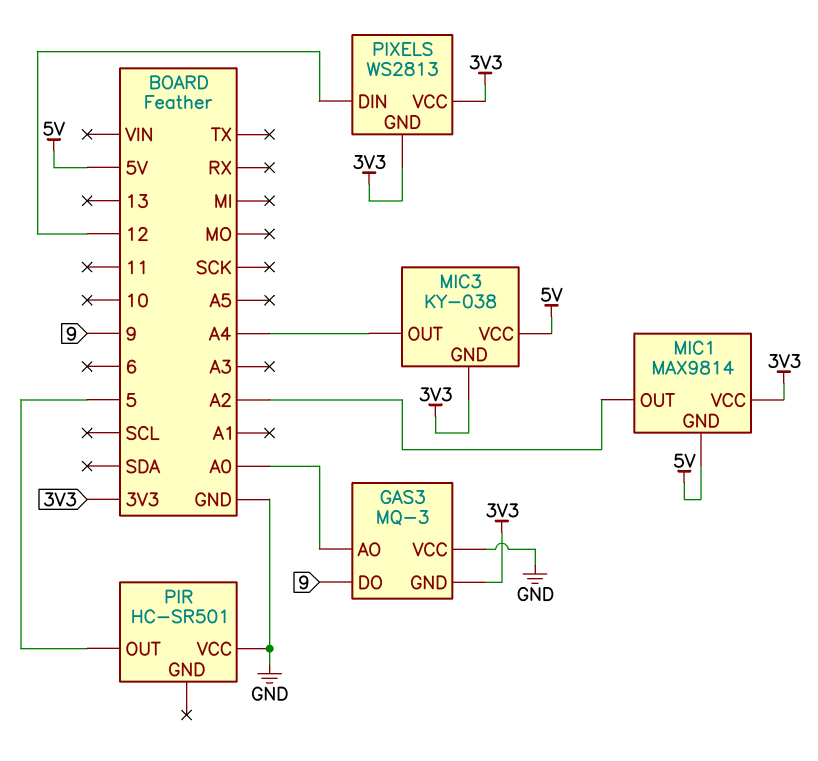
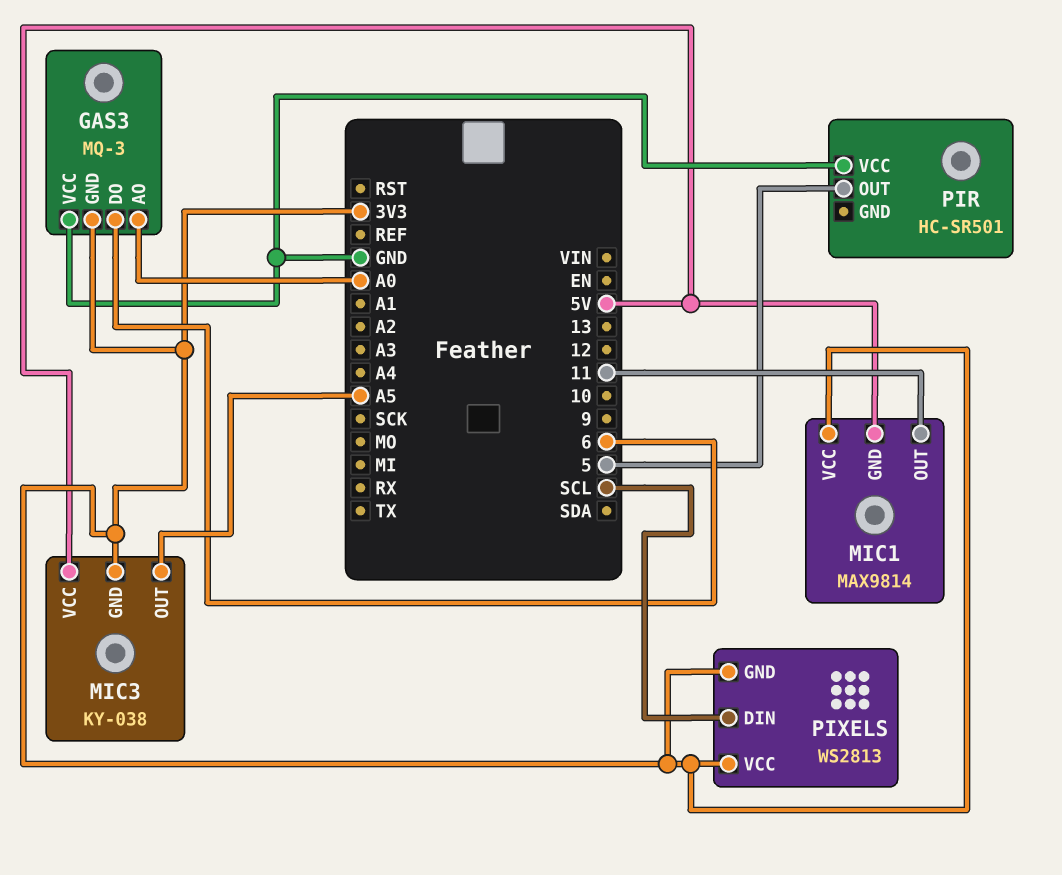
GAS3 pin DO: 9 -> 6
MIC1 pin OUT: A2 -> 11
MIC3 pin OUT: A4 -> A5
PIXELS pin DIN: 12 -> SCL

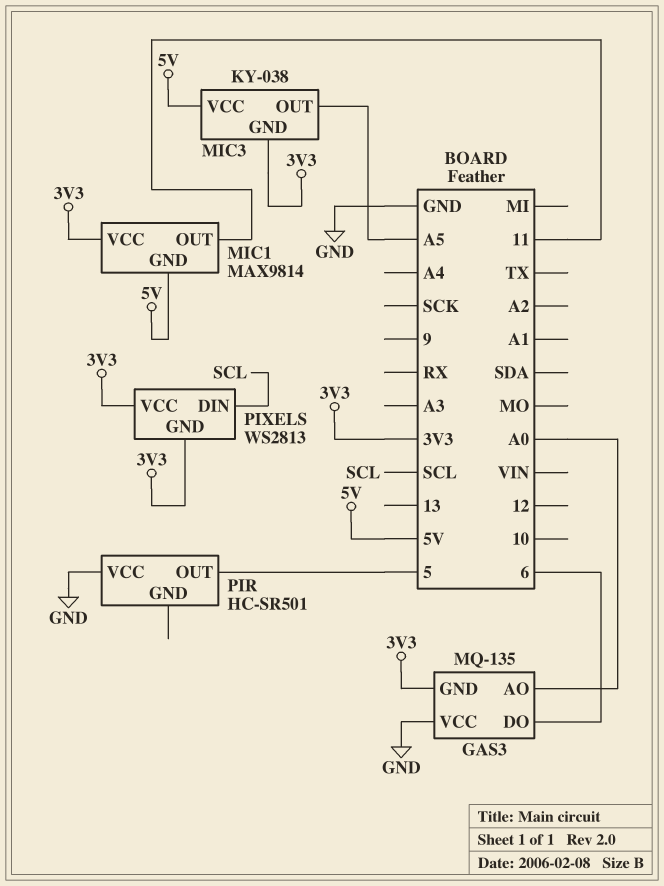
GAS3: MQ-3 -> MQ-135

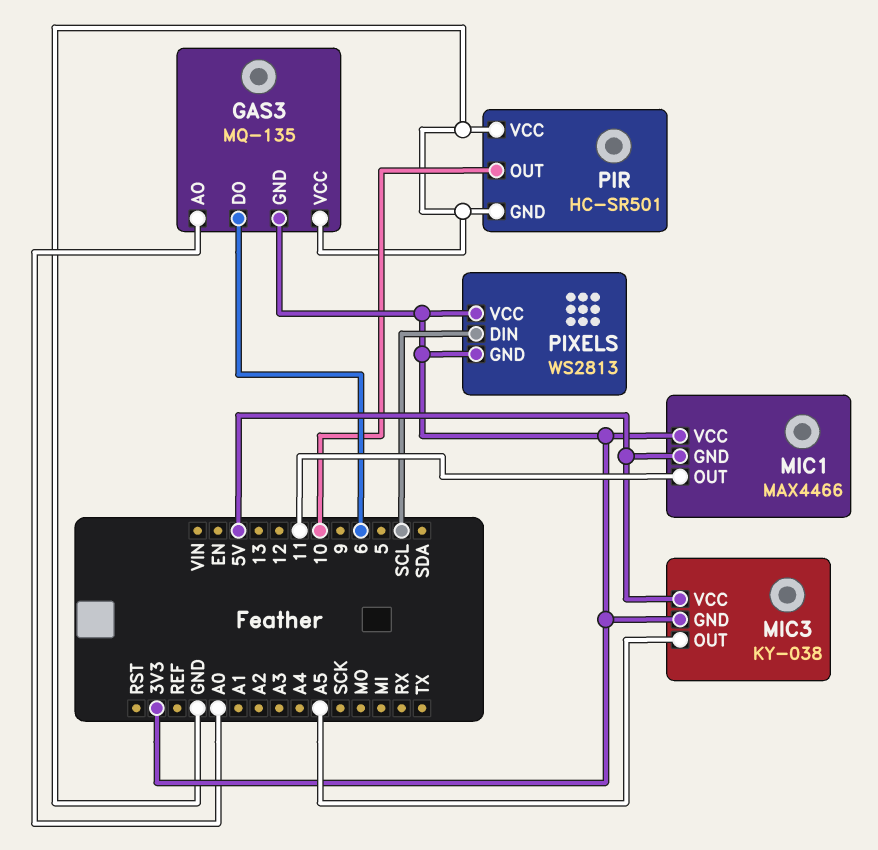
MIC1: MAX9814 -> MAX4466
PIR pin GND: none -> GND
PIR pin OUT: 5 -> 10

